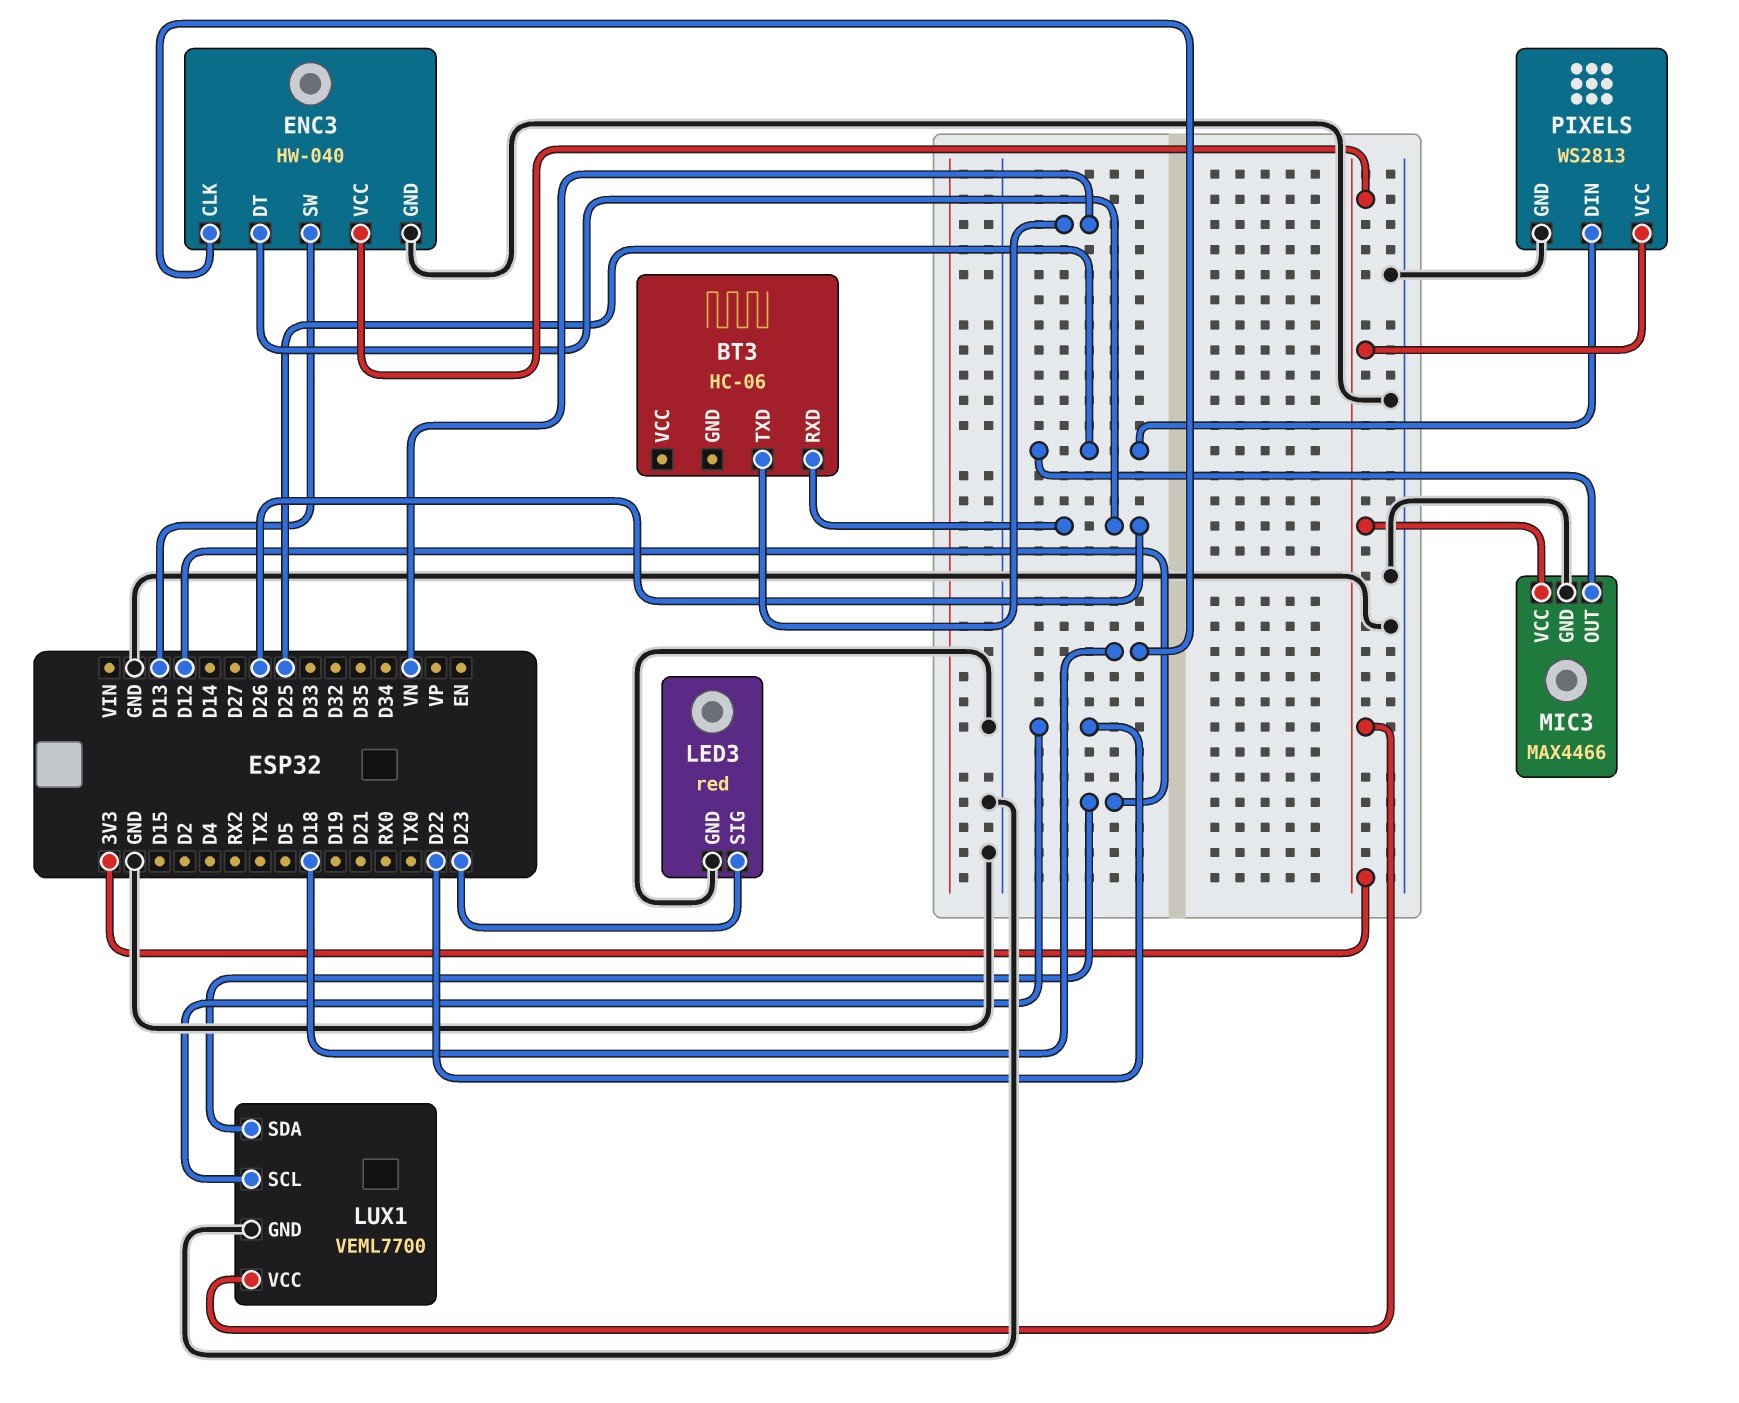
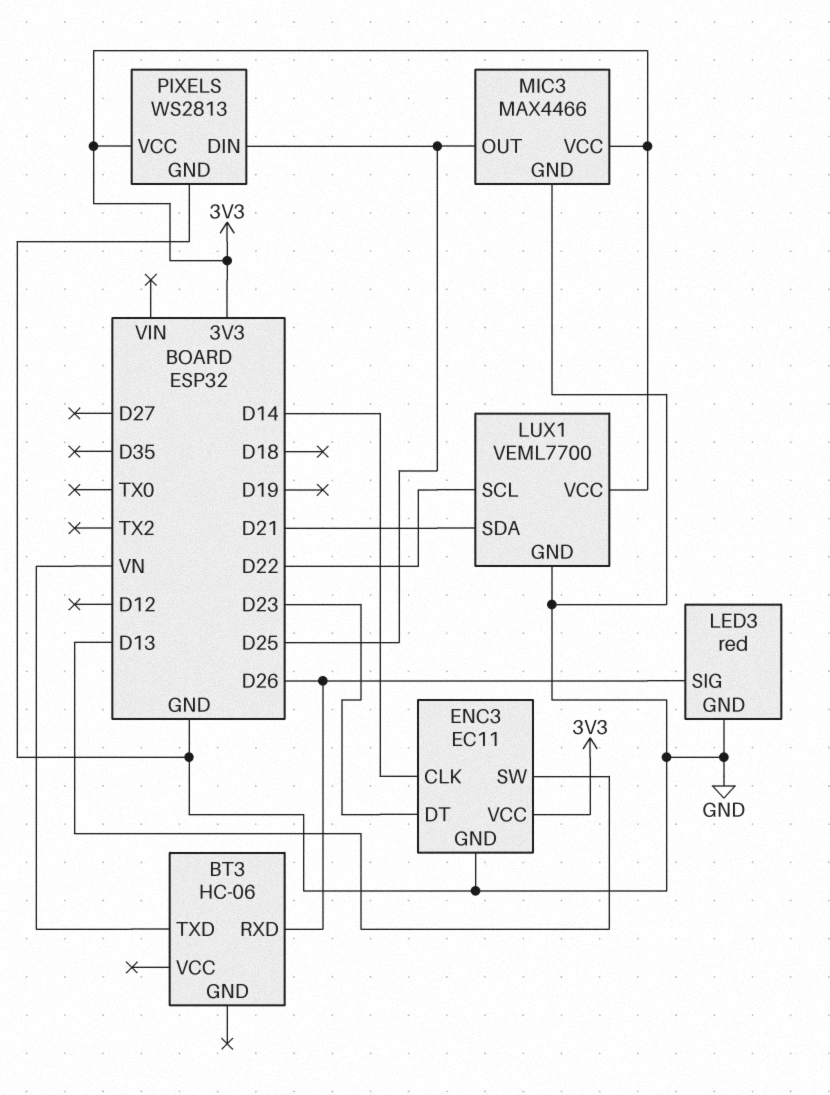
ENC3: HW-040 -> EC11
ENC3 pin CLK: D18 -> D14
ENC3 pin DT: D26 -> D23
LED3 pin SIG: D23 -> D26
LUX1 pin SDA: D12 -> D21

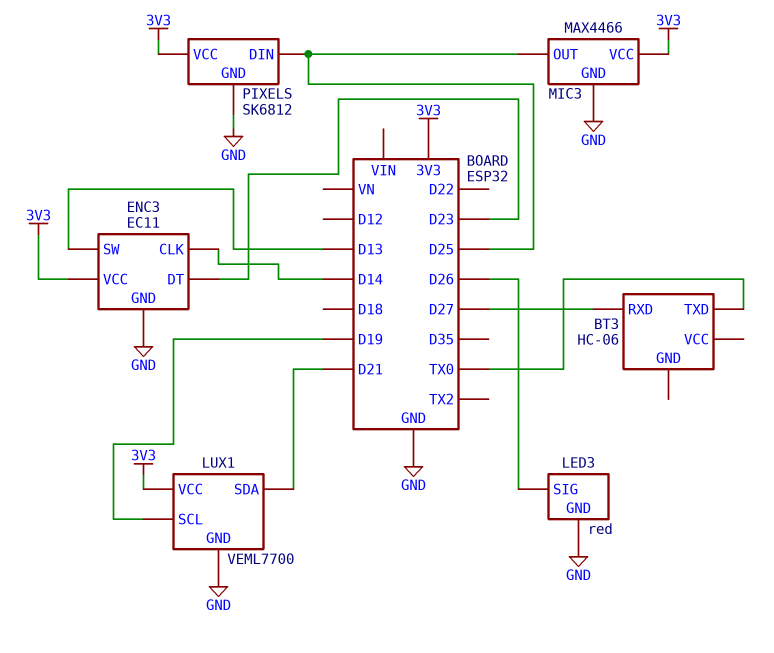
BT3 pin RXD: D26 -> D27
BT3 pin TXD: VN -> TX0
LUX1 pin SCL: D22 -> D19
PIXELS: WS2813 -> SK6812

